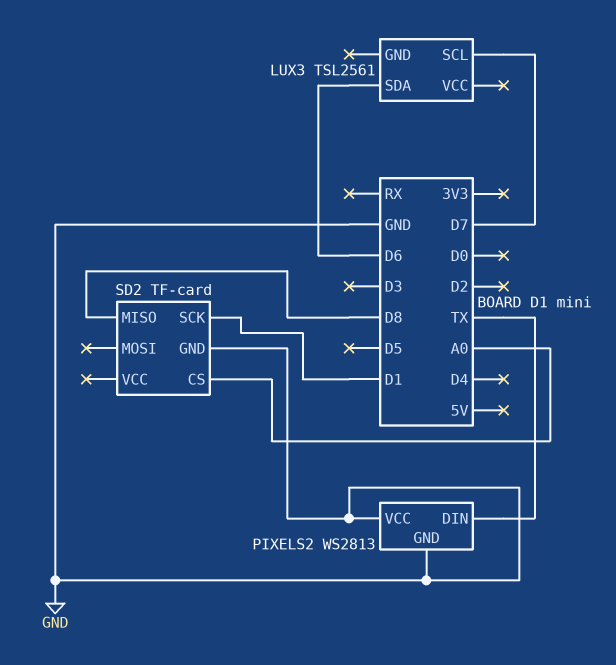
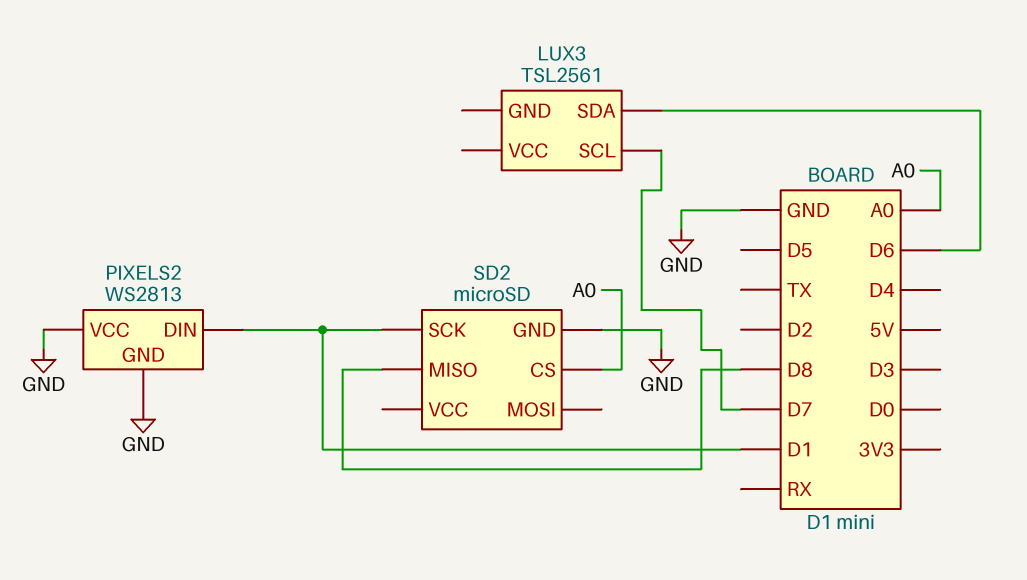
PIXELS2 pin DIN: TX -> D1
SD2: TF-card -> microSD

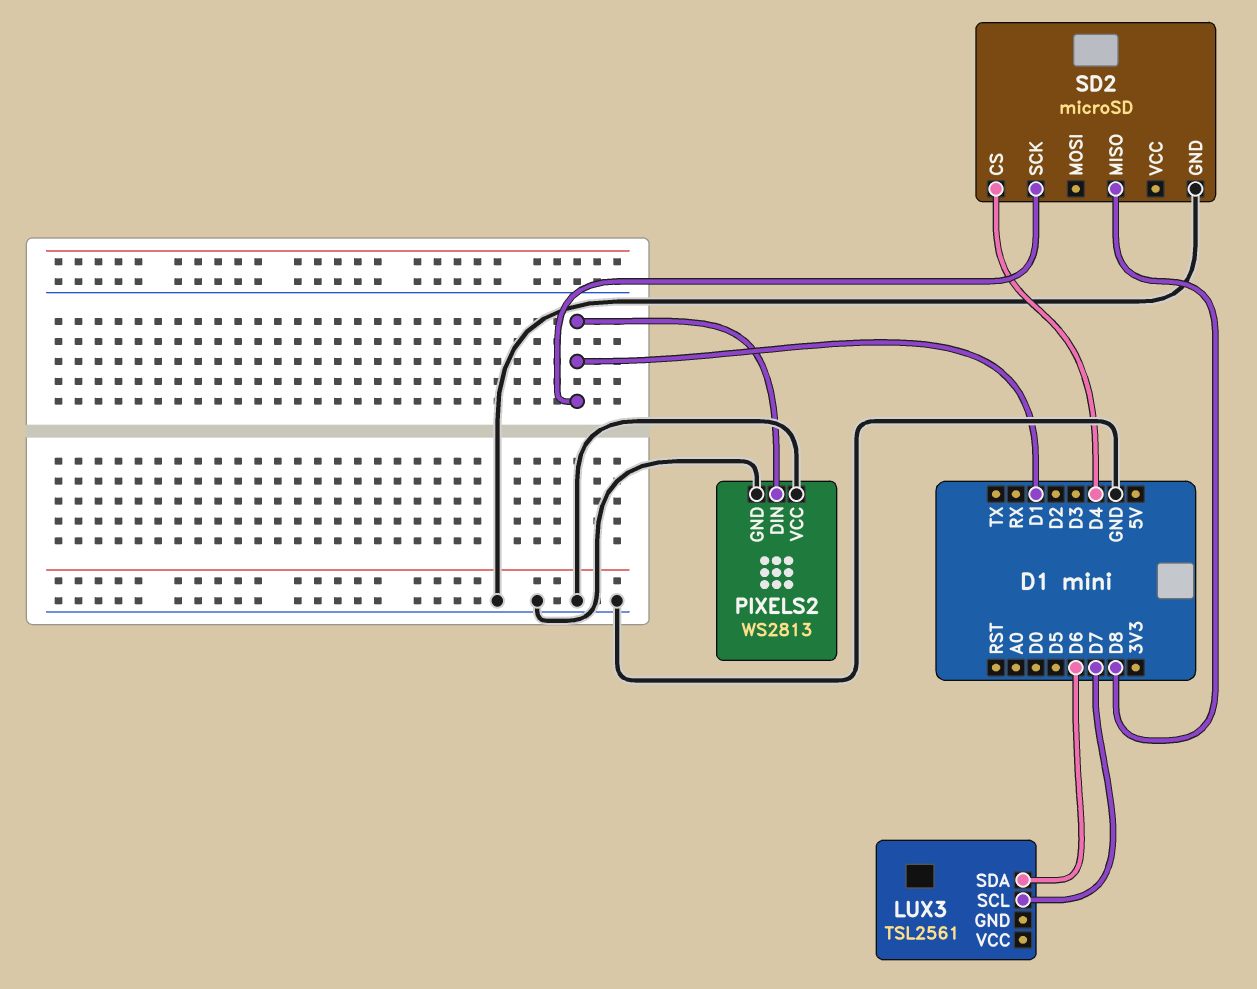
SD2 pin CS: A0 -> D4

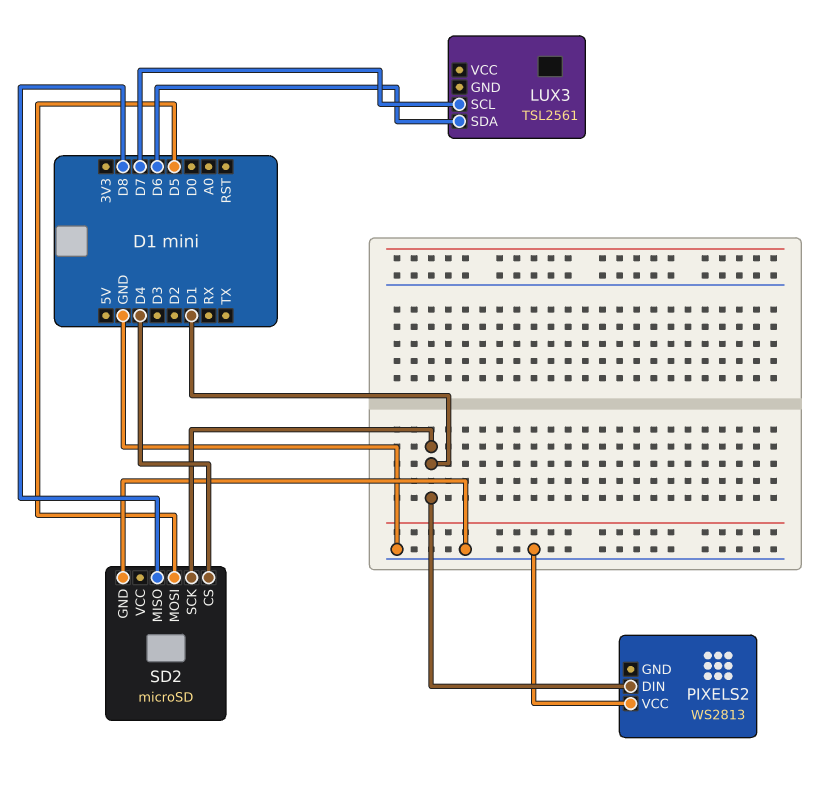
PIXELS2 pin GND: GND -> none
SD2 pin MOSI: none -> D5

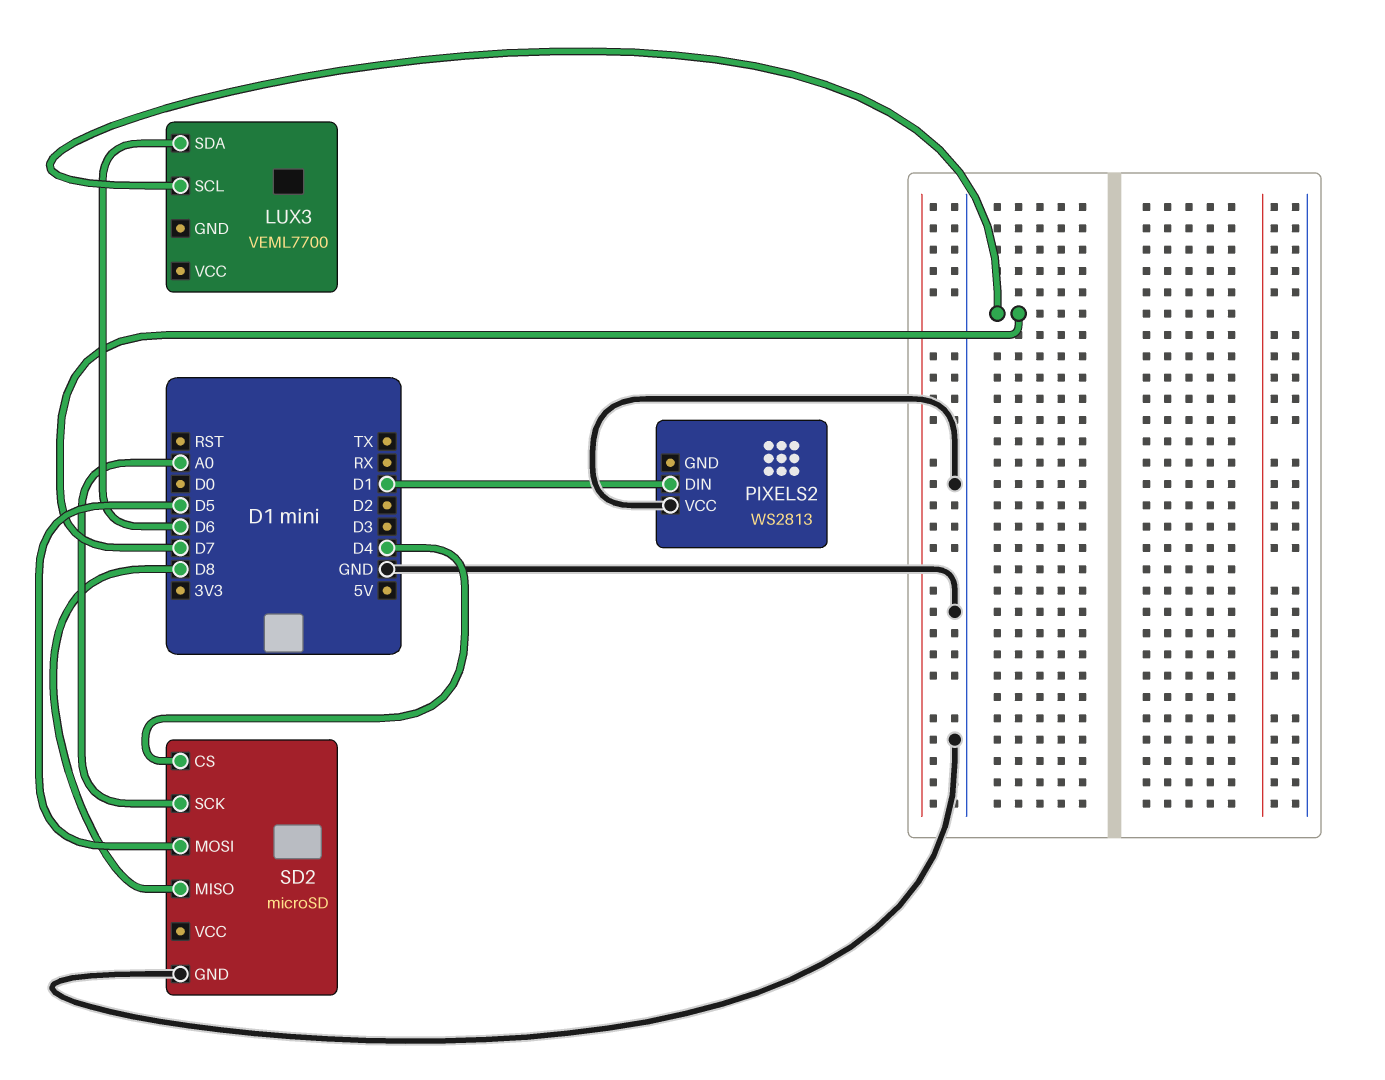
LUX3: TSL2561 -> VEML7700
SD2 pin SCK: D1 -> A0

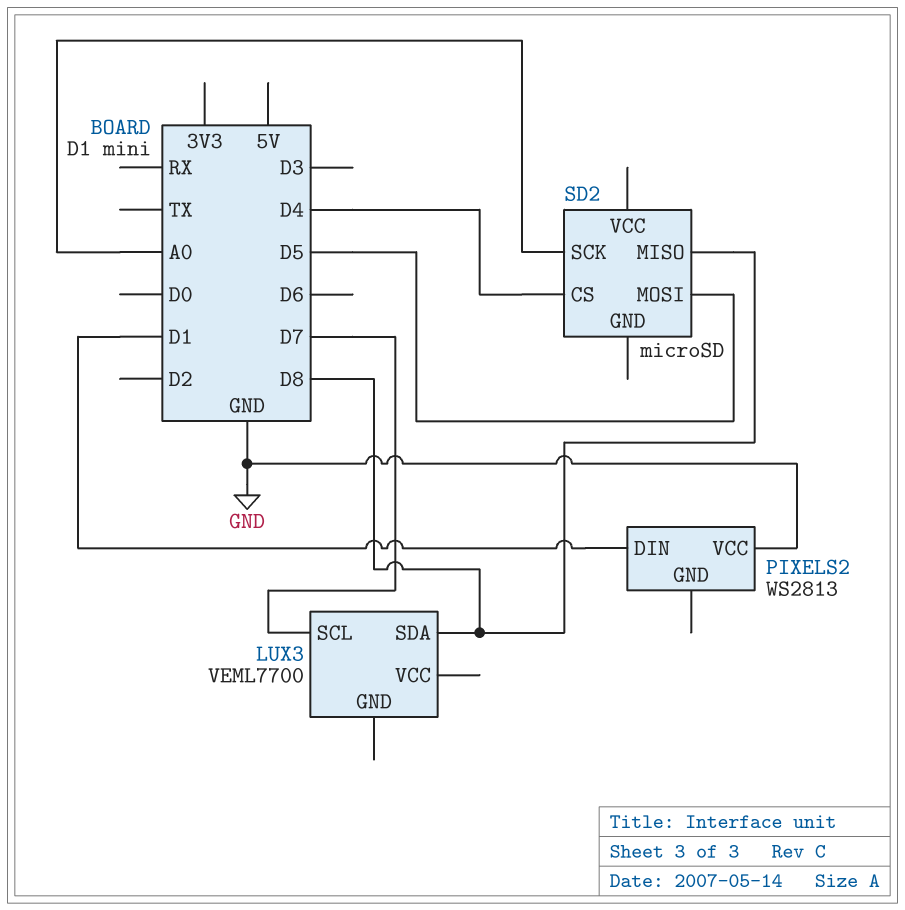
LUX3 pin SDA: D6 -> D8
SD2 pin GND: GND -> none

